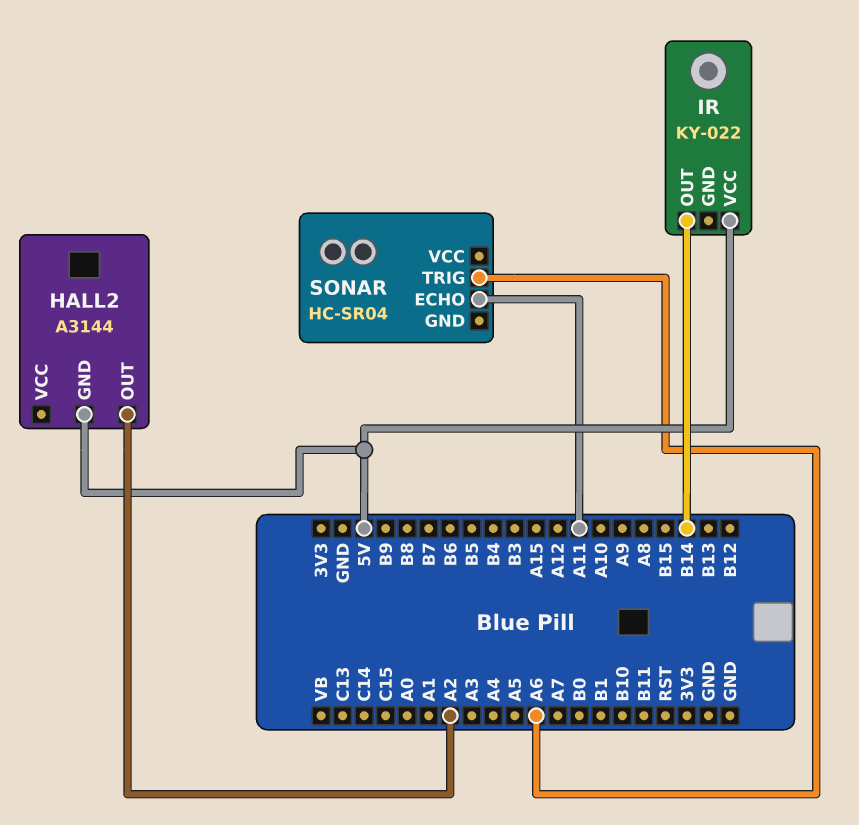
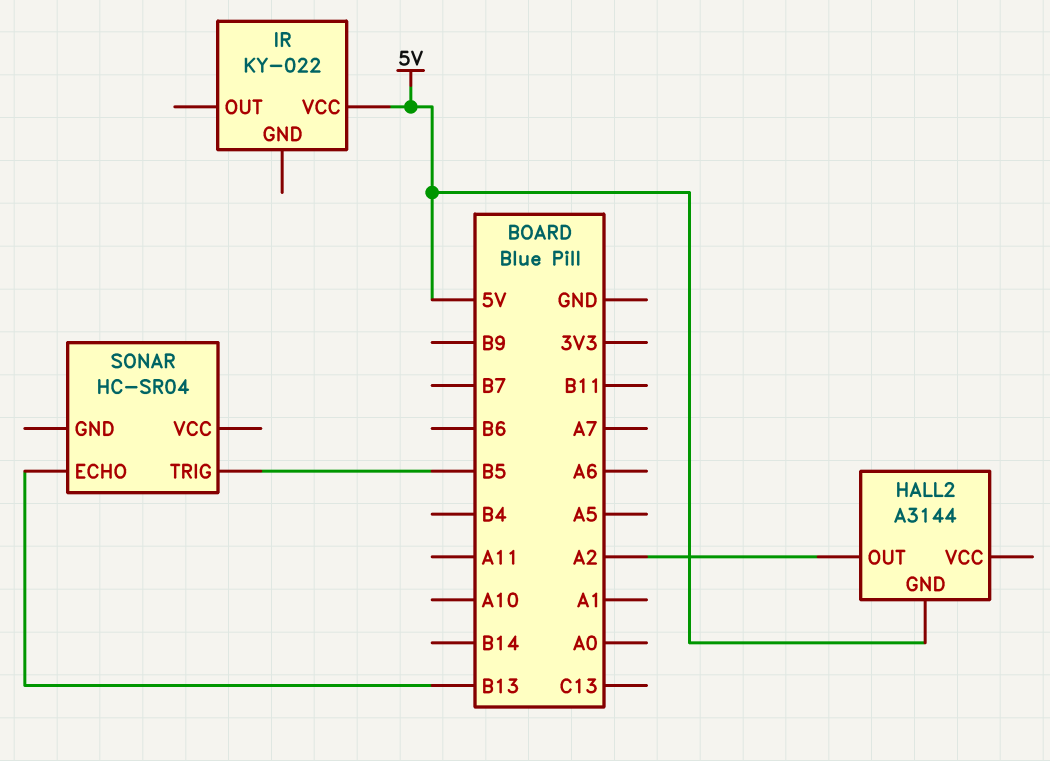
IR pin OUT: B14 -> none
SONAR pin ECHO: A11 -> B13
SONAR pin TRIG: A6 -> B5

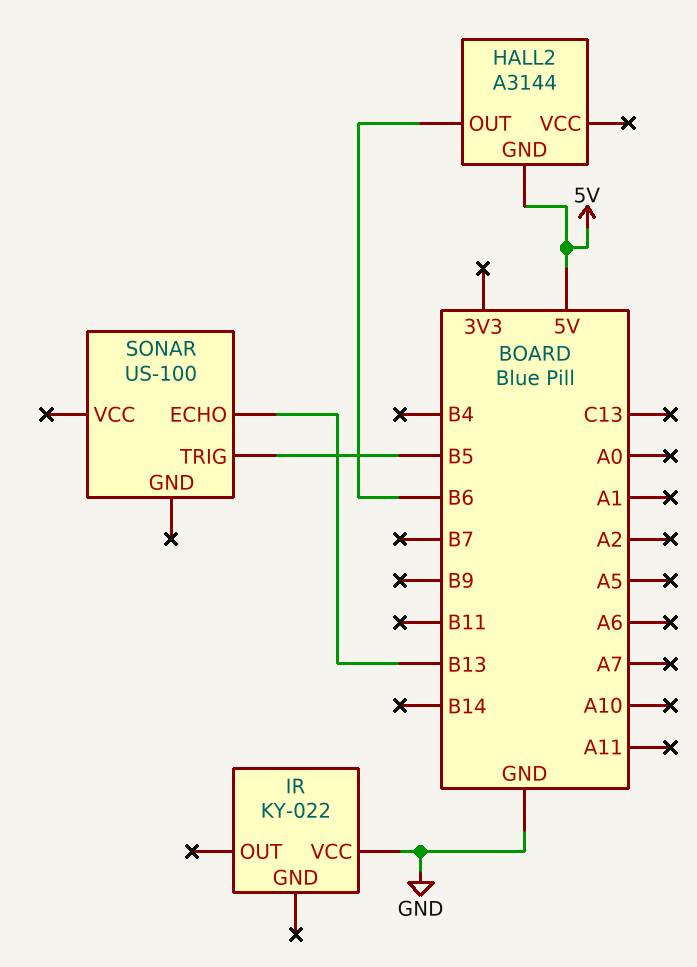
HALL2 pin OUT: A2 -> B6
IR pin VCC: 5V -> GND
SONAR: HC-SR04 -> US-100

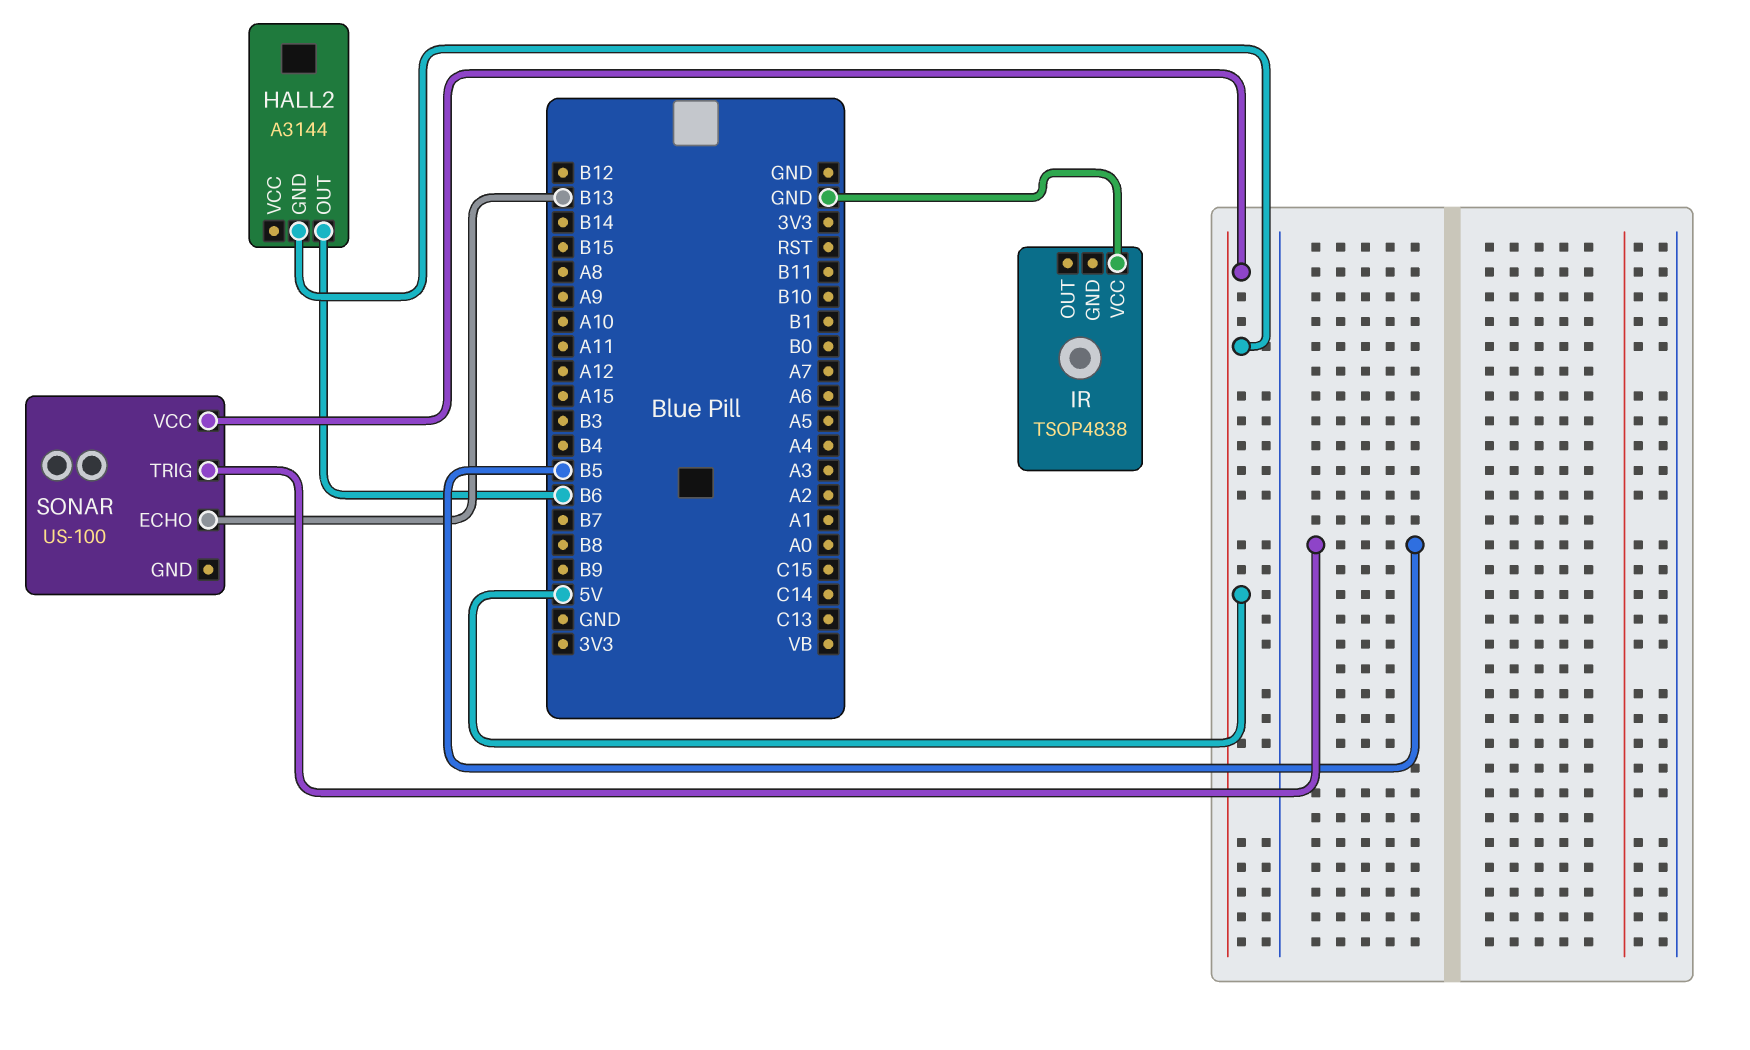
IR: KY-022 -> TSOP4838
SONAR pin VCC: none -> 5V

